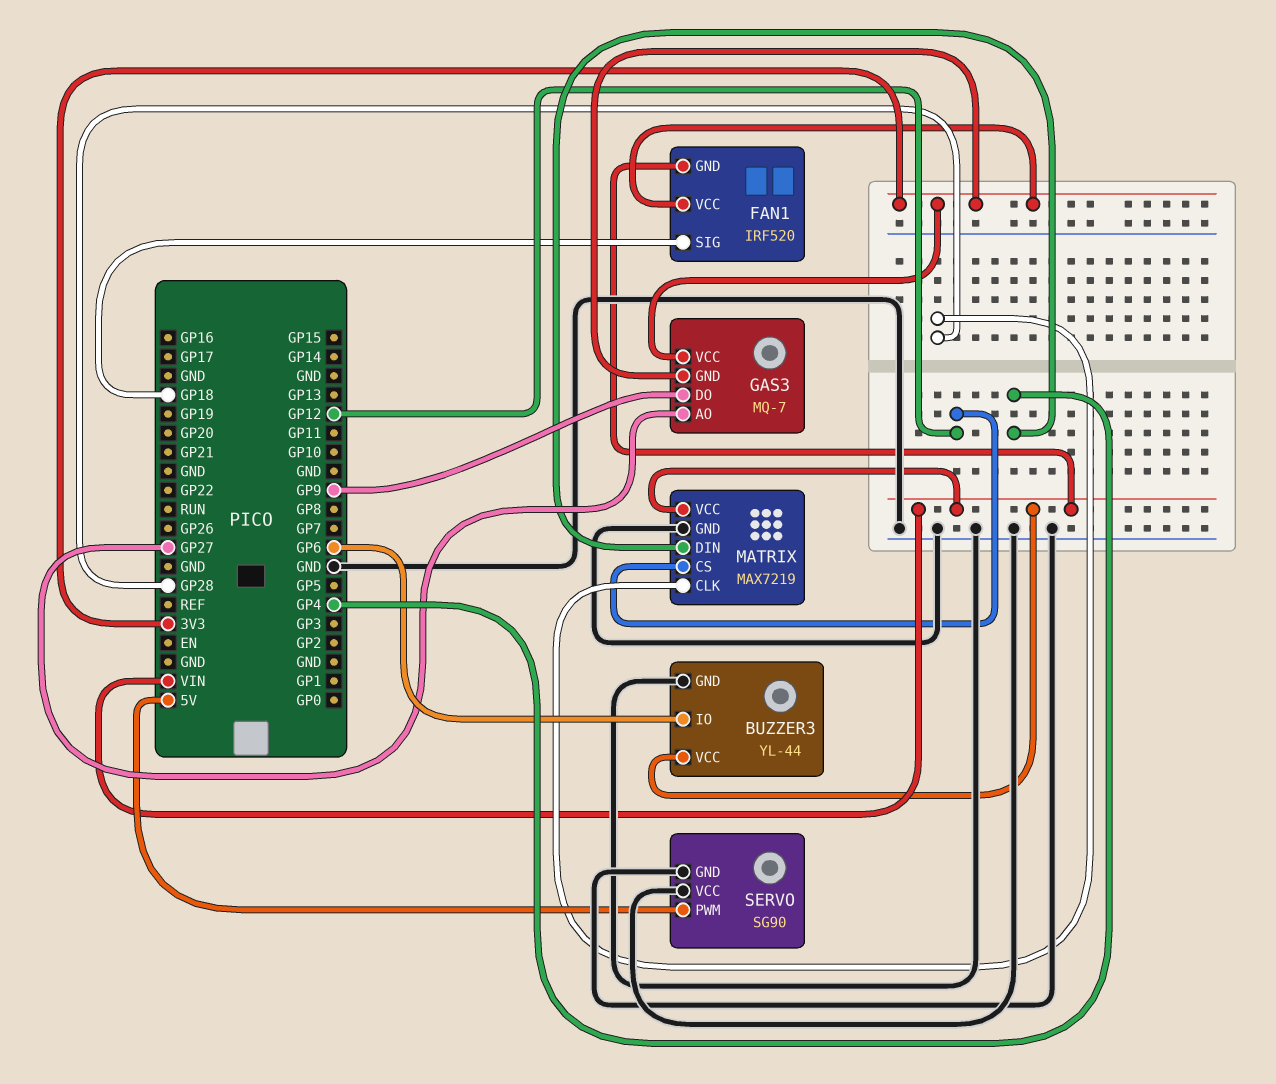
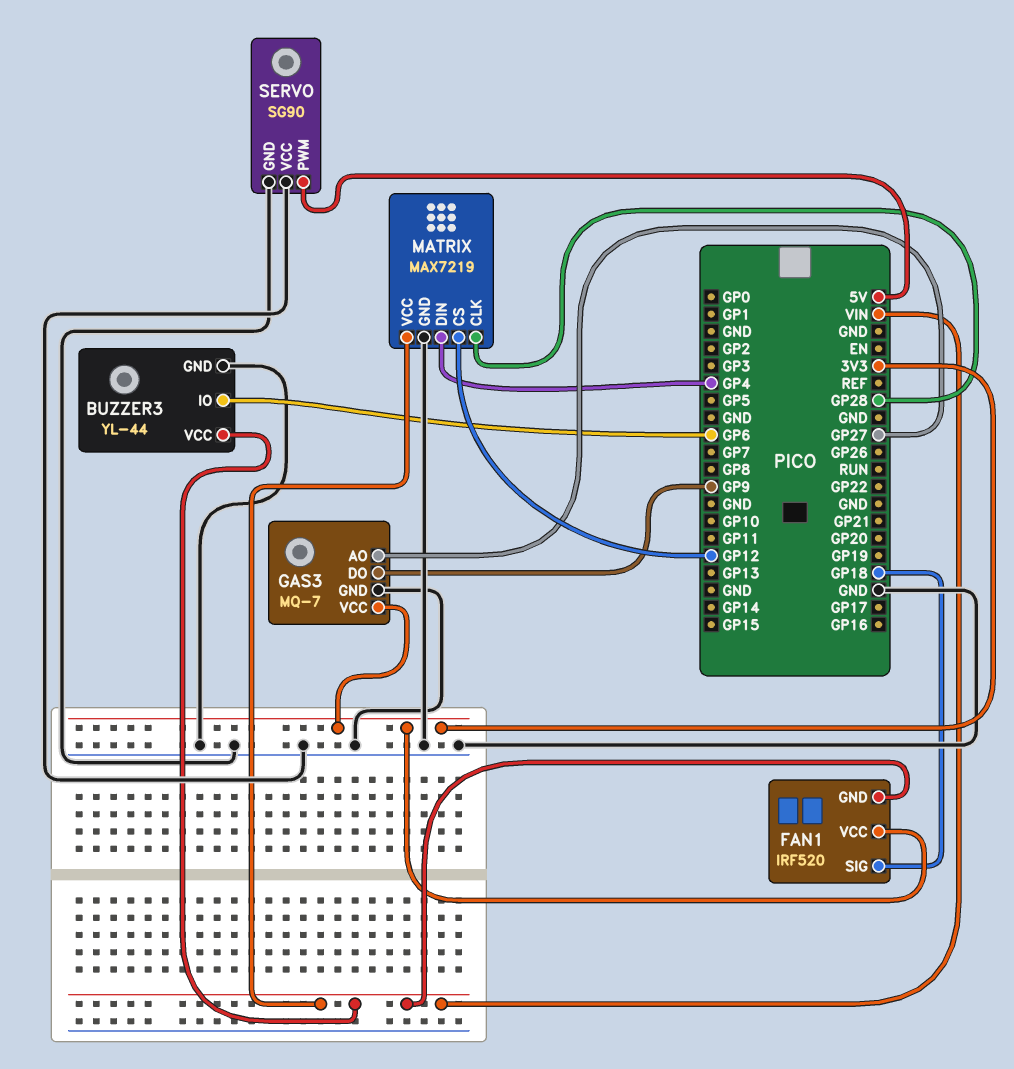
GAS3 pin GND: 3V3 -> GND

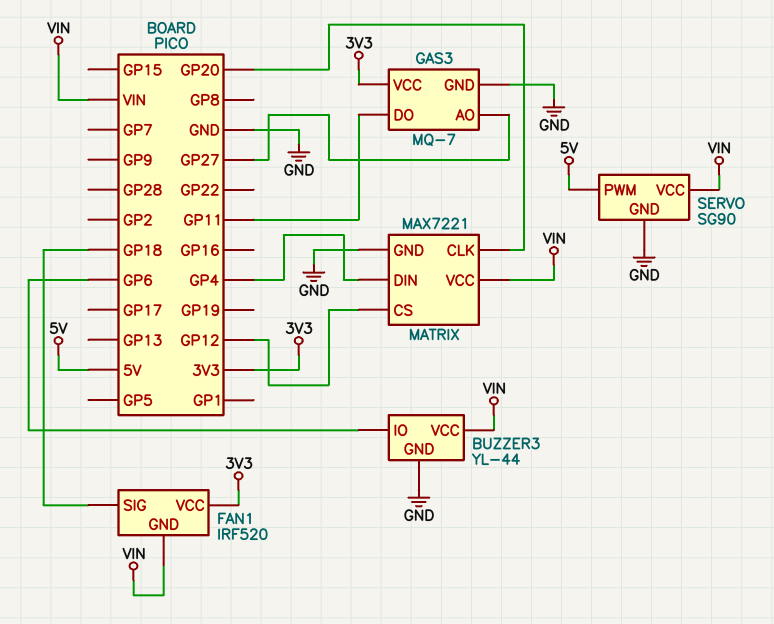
GAS3 pin DO: GP9 -> GP11
MATRIX: MAX7219 -> MAX7221
MATRIX pin CLK: GP28 -> GP20
SERVO pin VCC: GND -> VIN

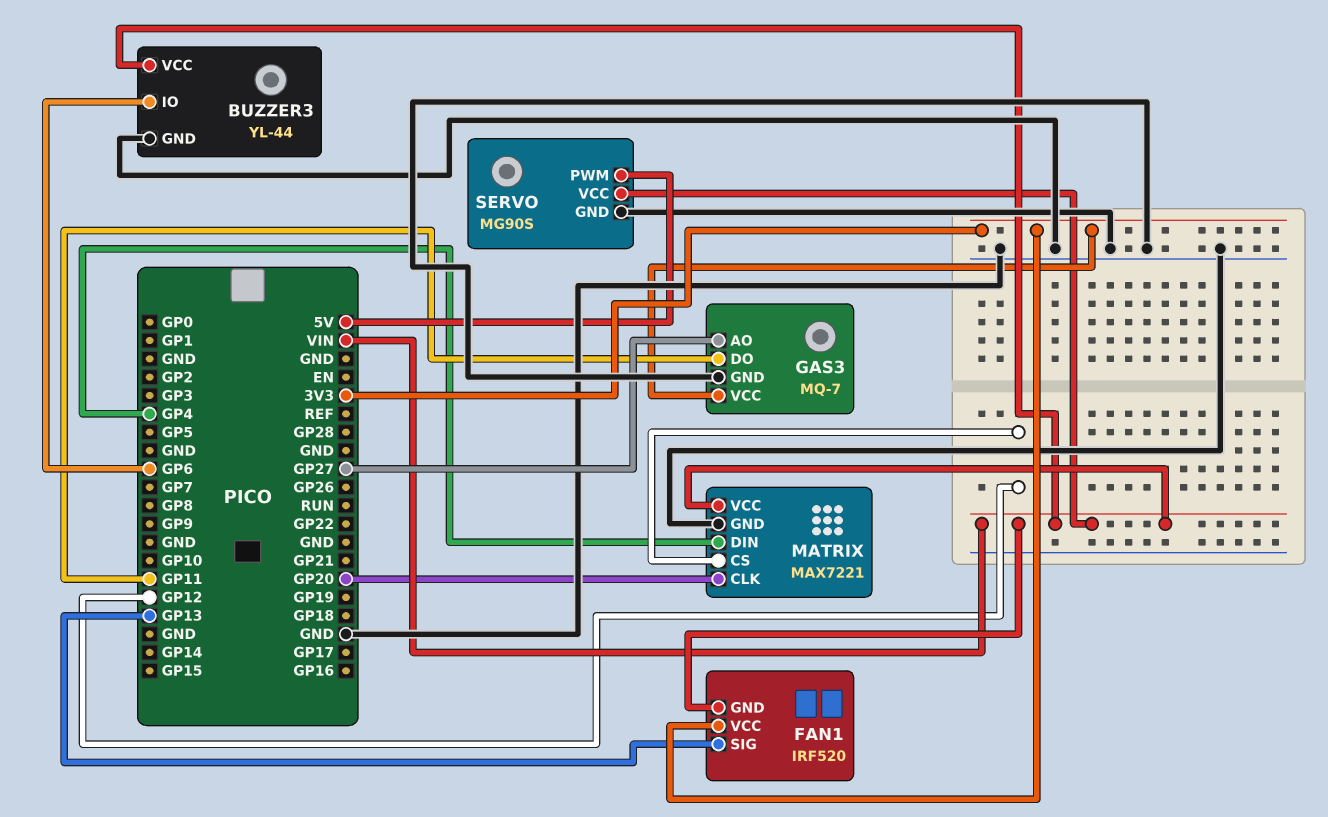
FAN1 pin SIG: GP18 -> GP13
SERVO: SG90 -> MG90S

